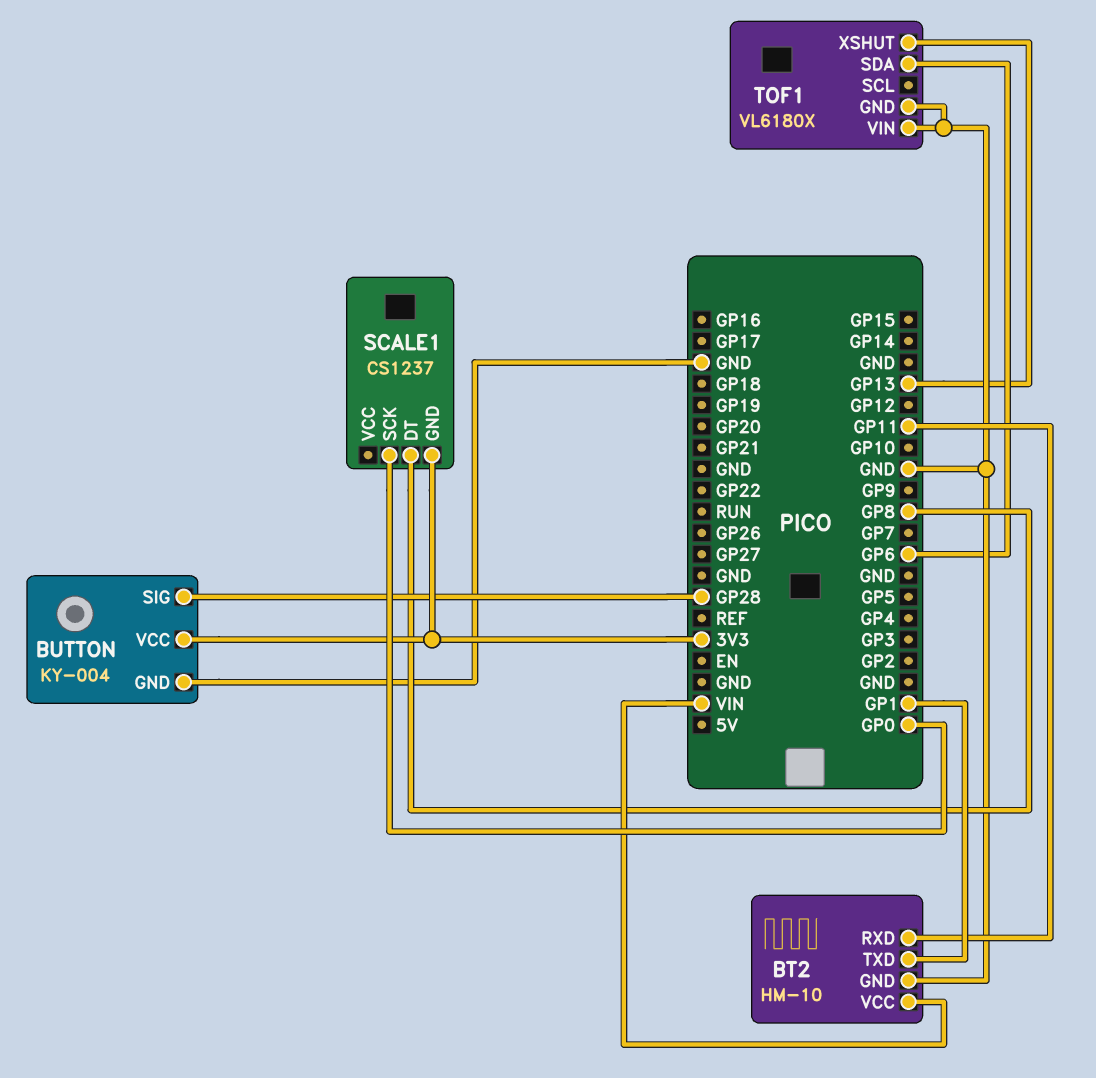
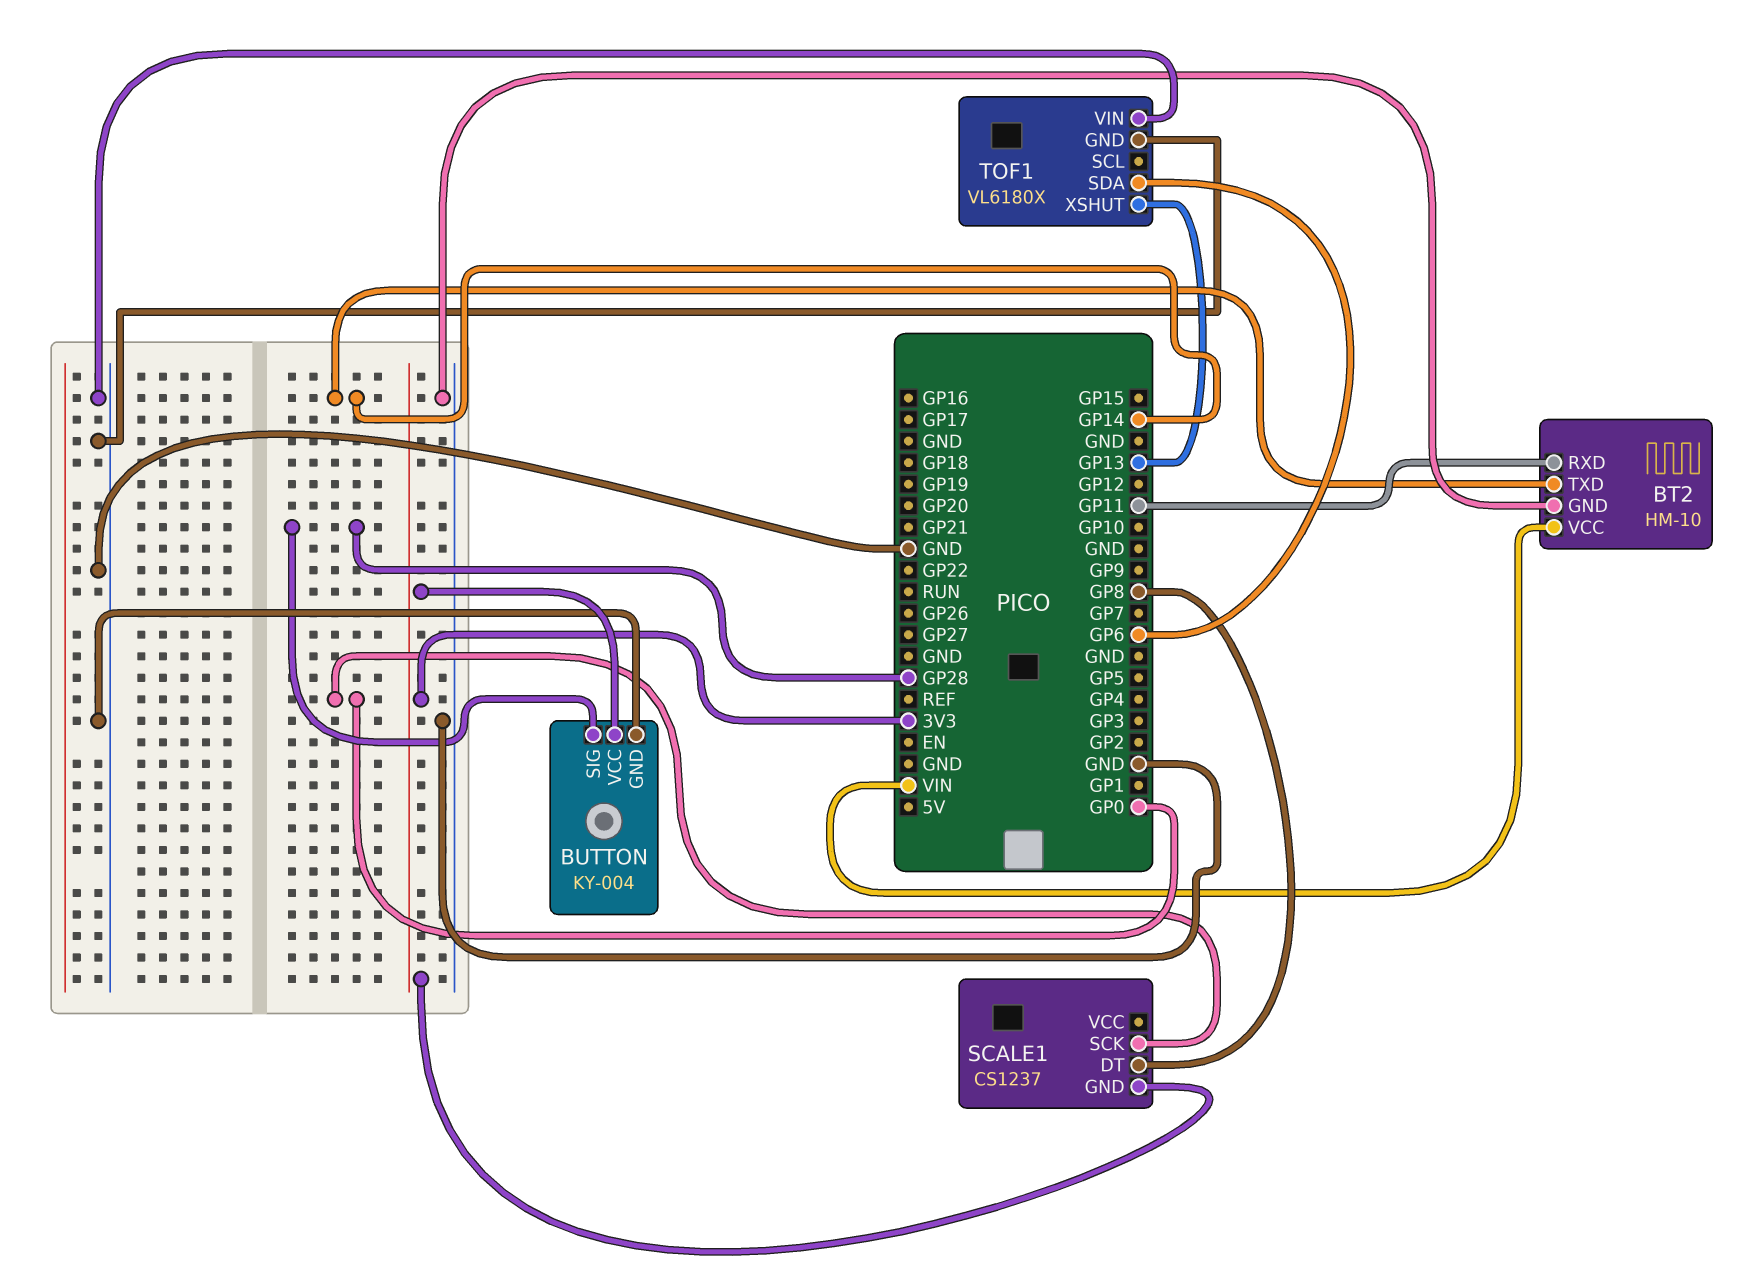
BT2 pin TXD: GP1 -> GP14

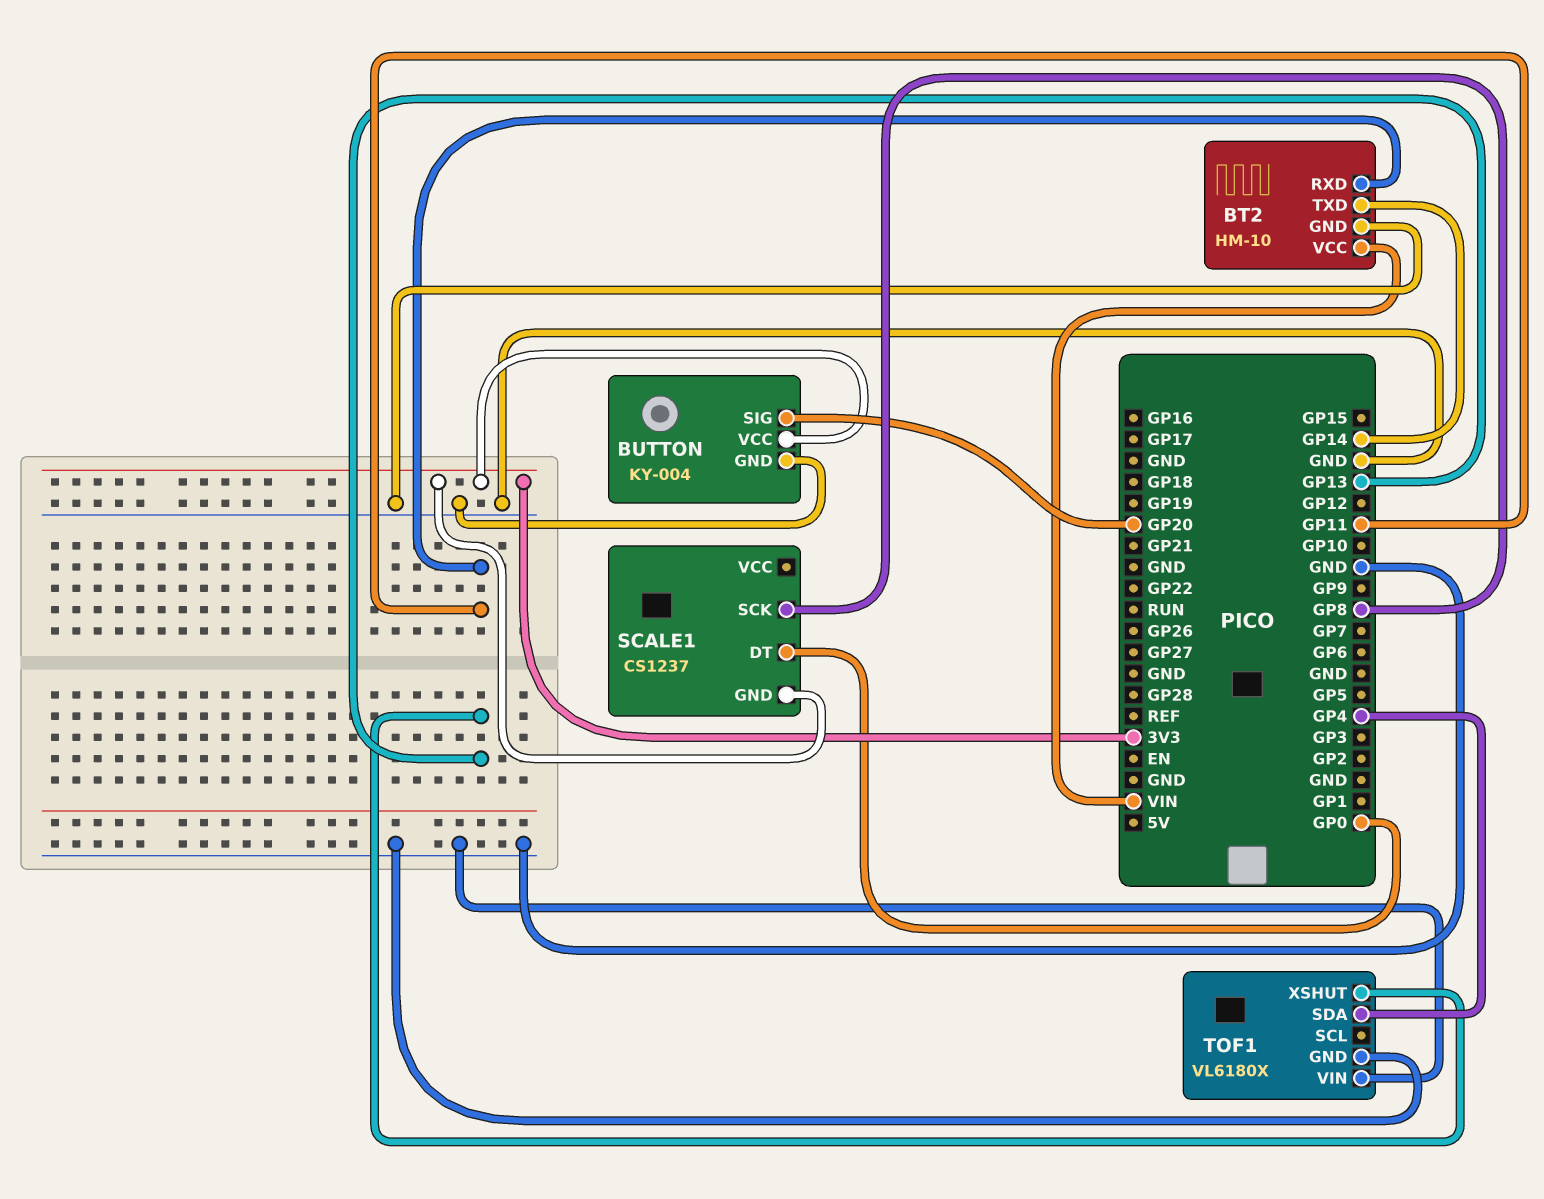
BUTTON pin SIG: GP28 -> GP20
SCALE1 pin DT: GP8 -> GP0
SCALE1 pin SCK: GP0 -> GP8
TOF1 pin SDA: GP6 -> GP4

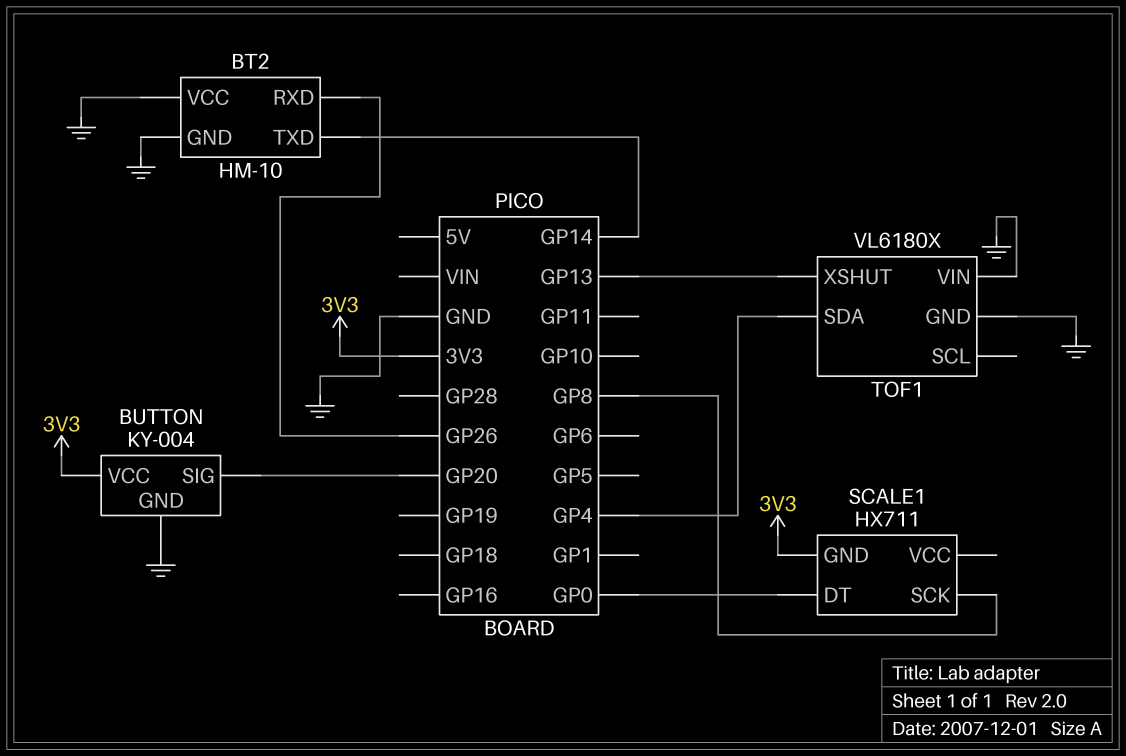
BT2 pin RXD: GP11 -> GP26
BT2 pin VCC: VIN -> GND
SCALE1: CS1237 -> HX711

